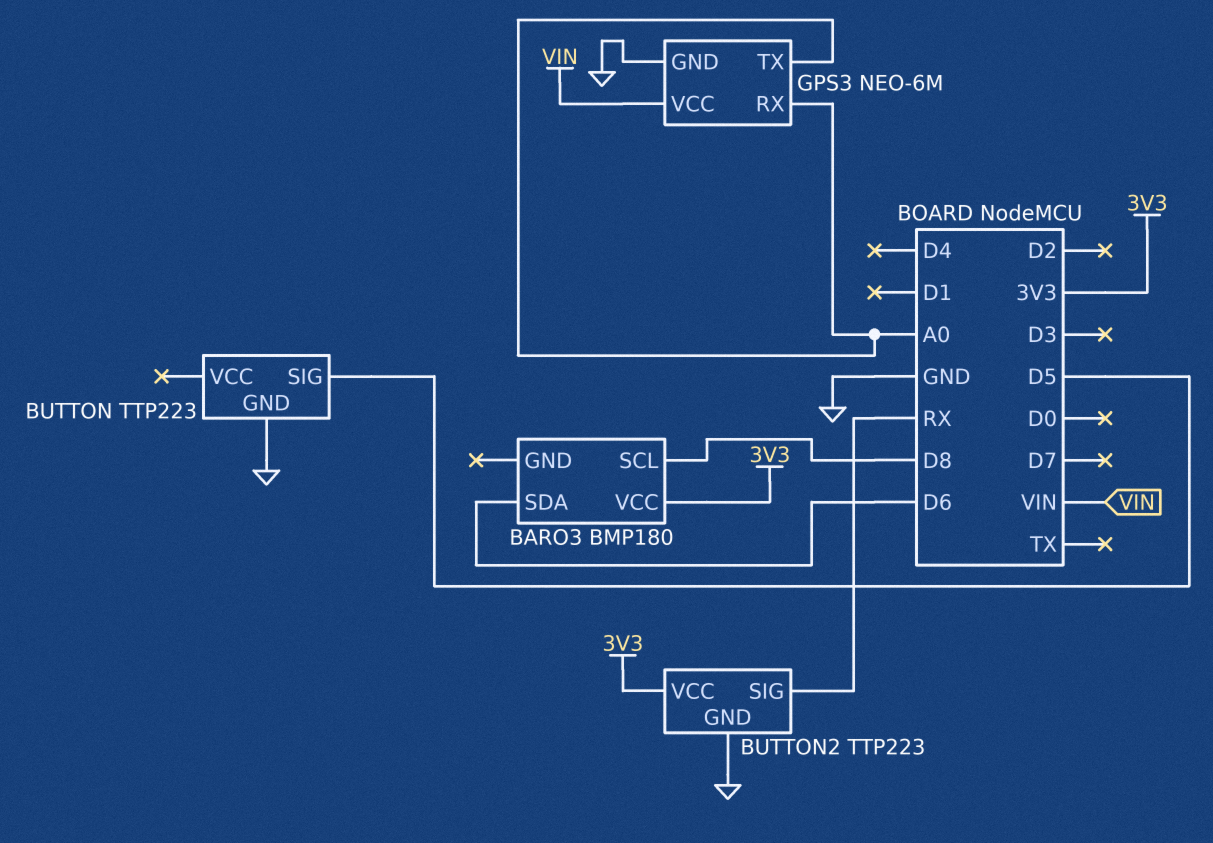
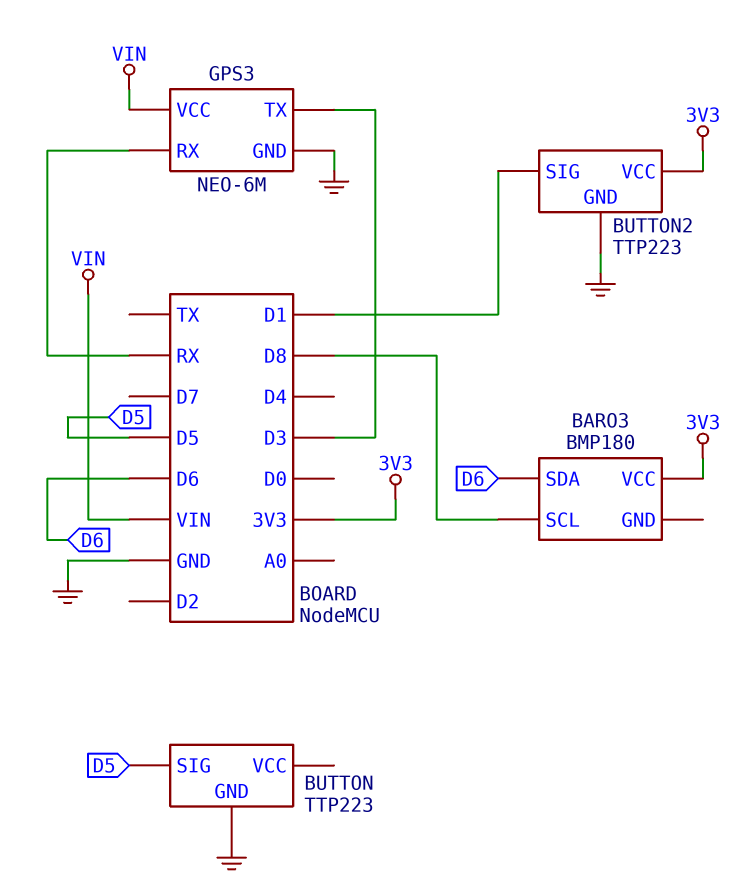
BUTTON2 pin SIG: RX -> D1
GPS3 pin RX: A0 -> RX
GPS3 pin TX: A0 -> D3

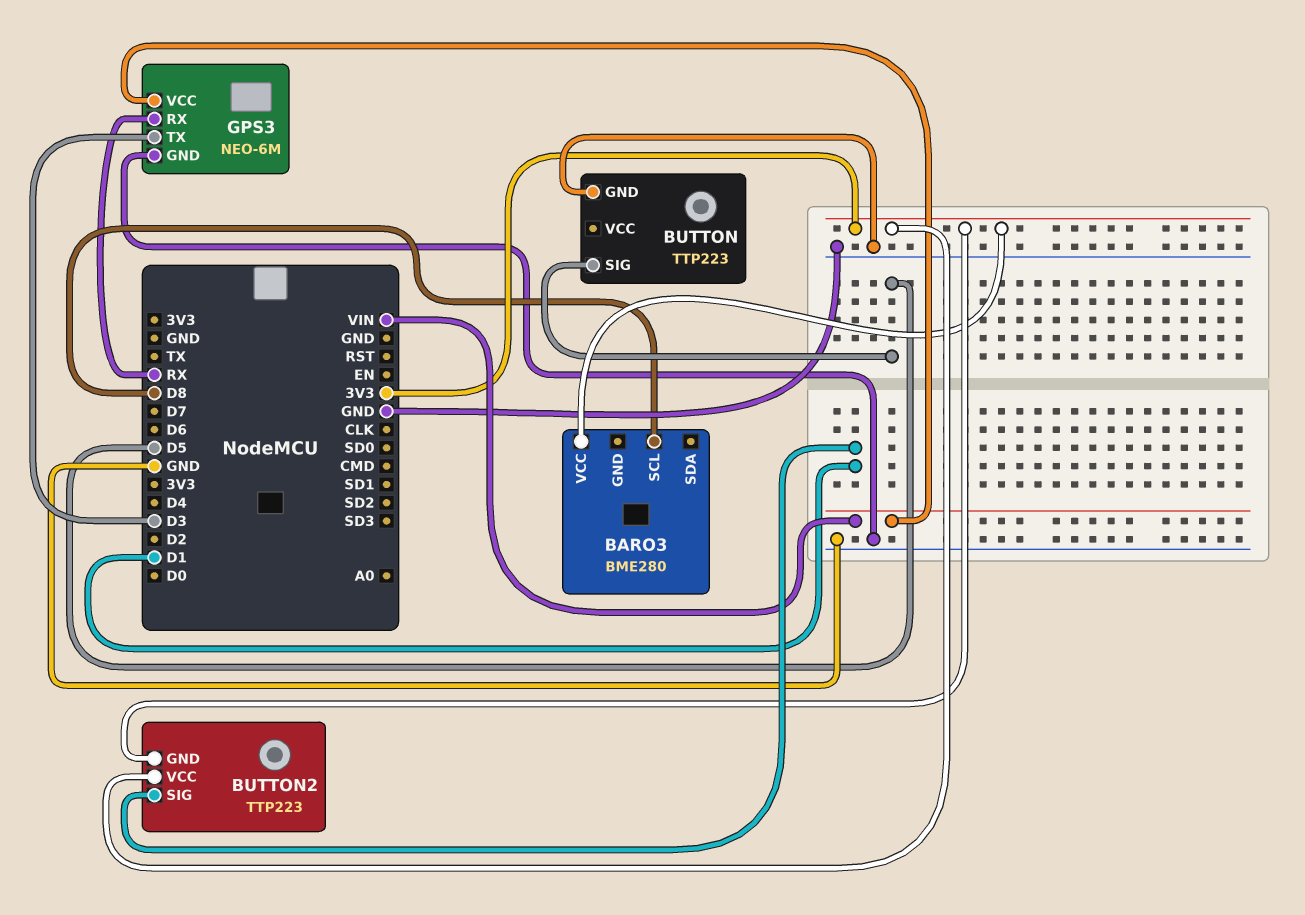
BARO3: BMP180 -> BME280
BARO3 pin SDA: D6 -> none
BUTTON2 pin GND: GND -> 3V3

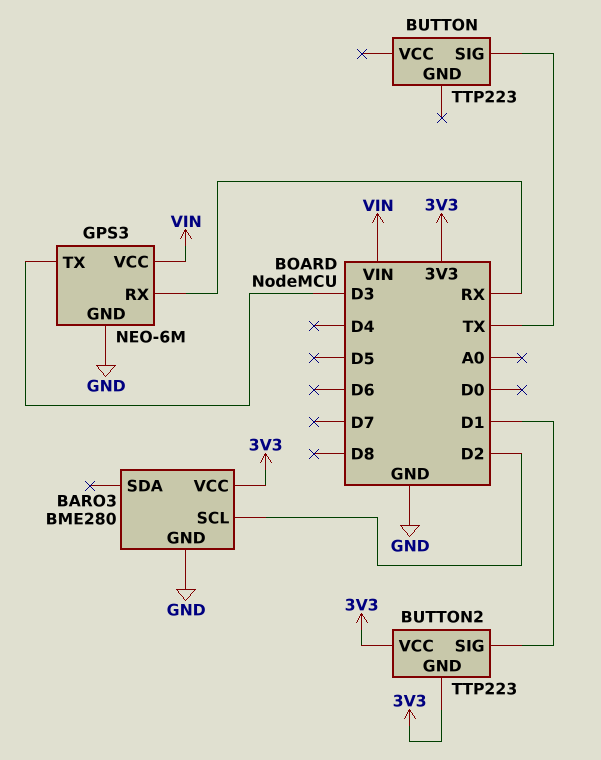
BARO3 pin GND: none -> GND
BARO3 pin SCL: D8 -> D2
BUTTON pin GND: GND -> none
BUTTON pin SIG: D5 -> TX

